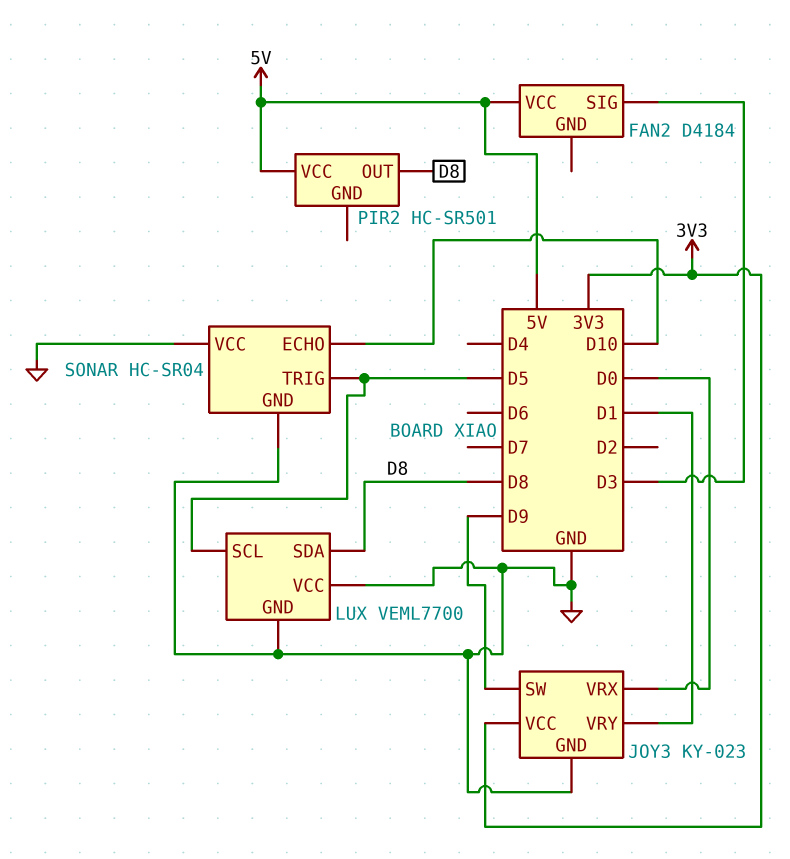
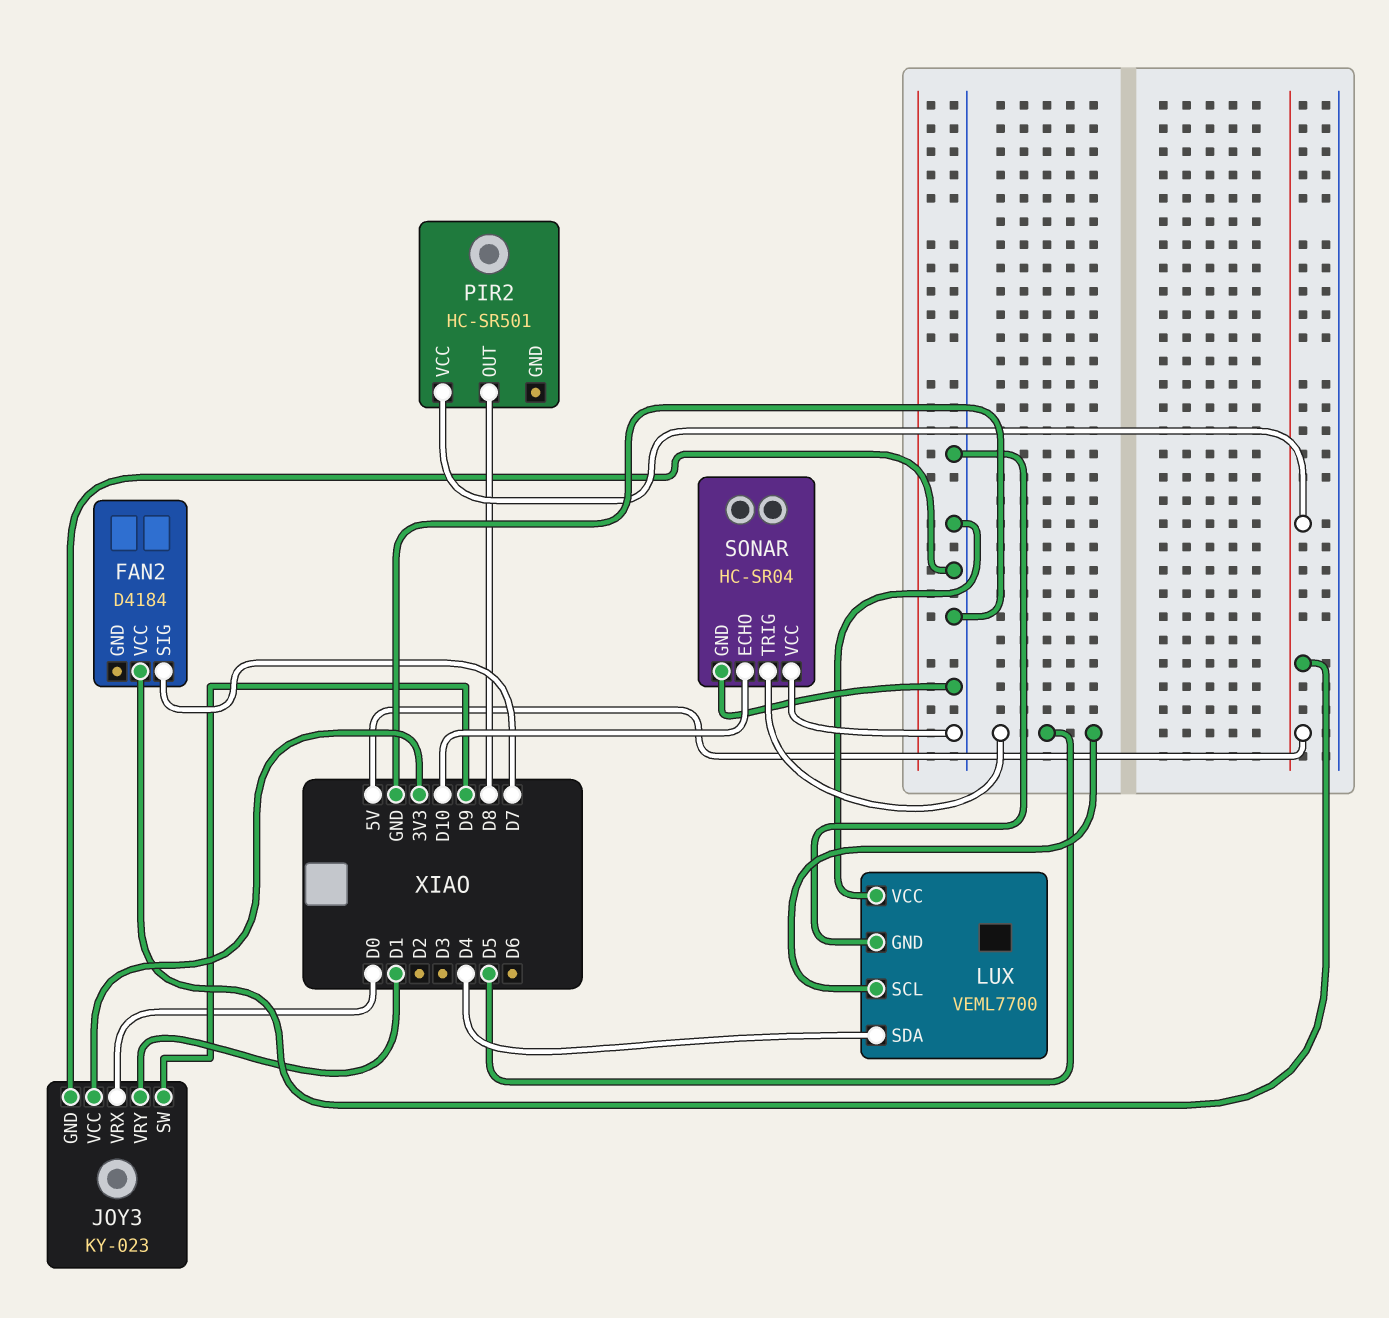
FAN2 pin SIG: D3 -> D7
LUX pin SDA: D8 -> D4

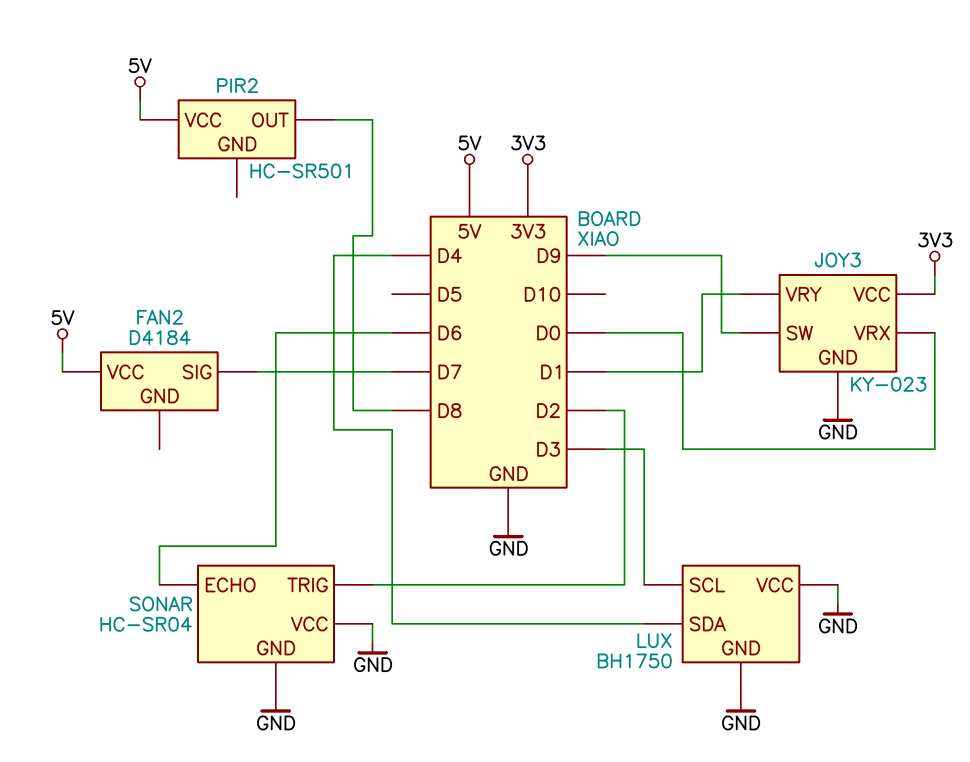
LUX: VEML7700 -> BH1750
LUX pin SCL: D5 -> D3
SONAR pin ECHO: D10 -> D6
SONAR pin TRIG: D5 -> D2

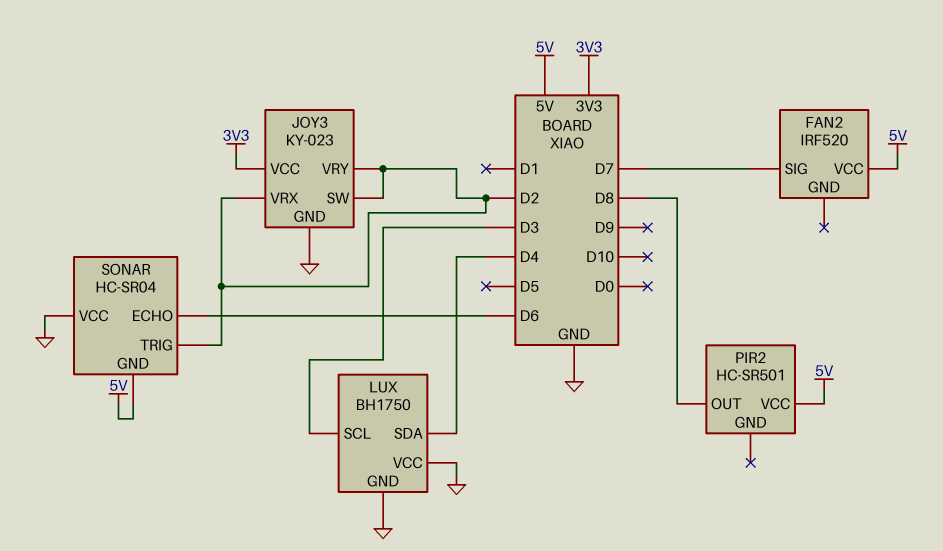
FAN2: D4184 -> IRF520
JOY3 pin SW: D9 -> D2
JOY3 pin VRX: D0 -> D2
JOY3 pin VRY: D1 -> D2
SONAR pin GND: GND -> 5V

